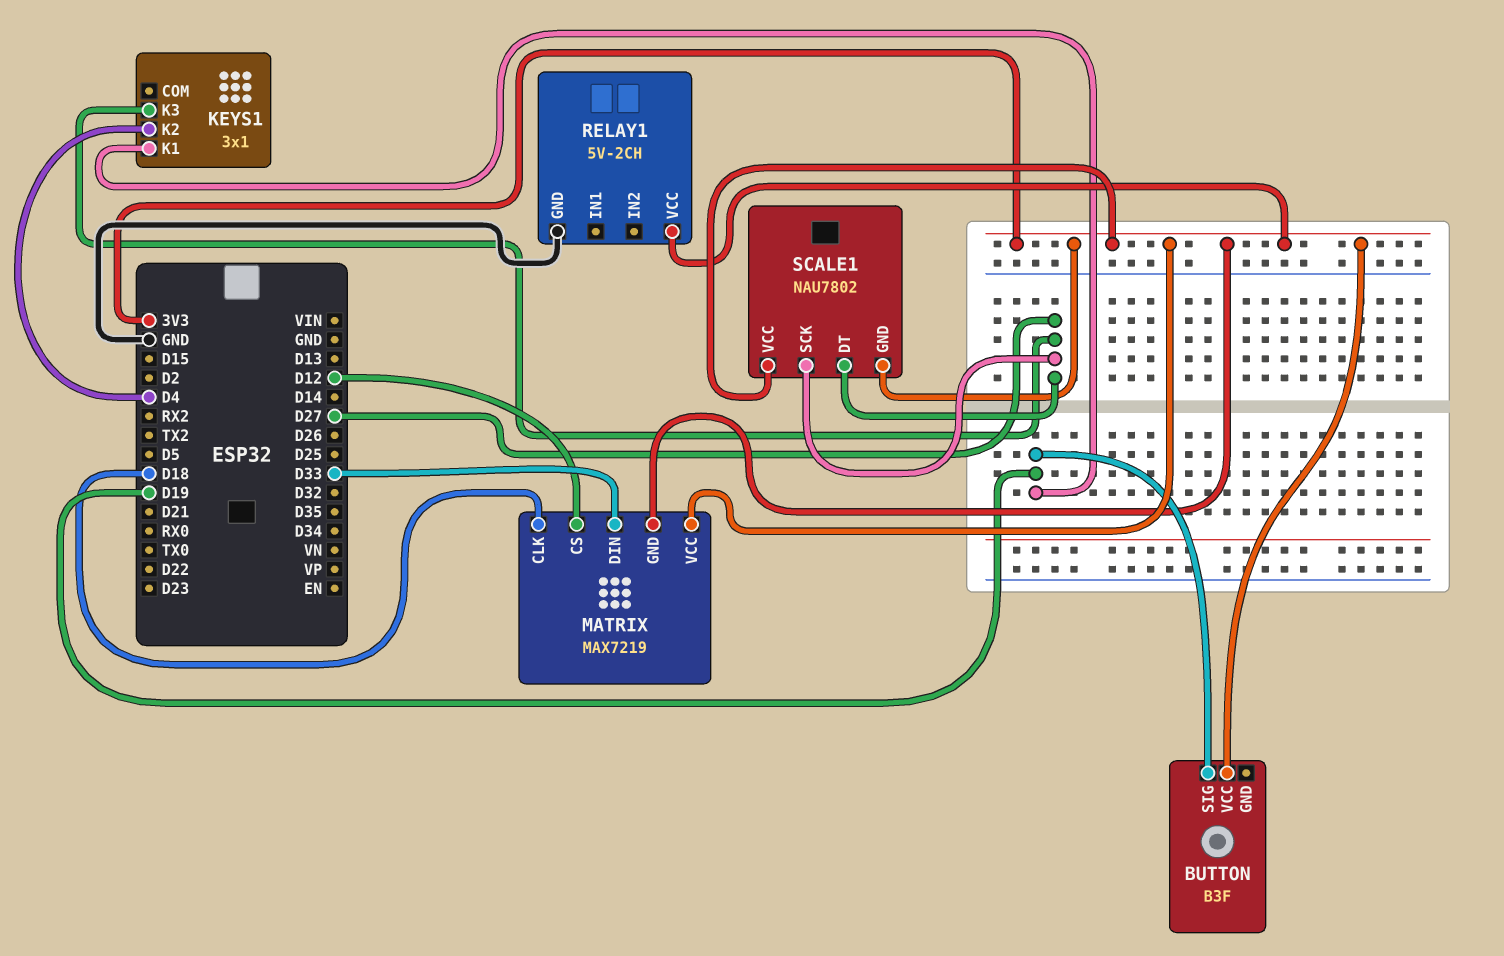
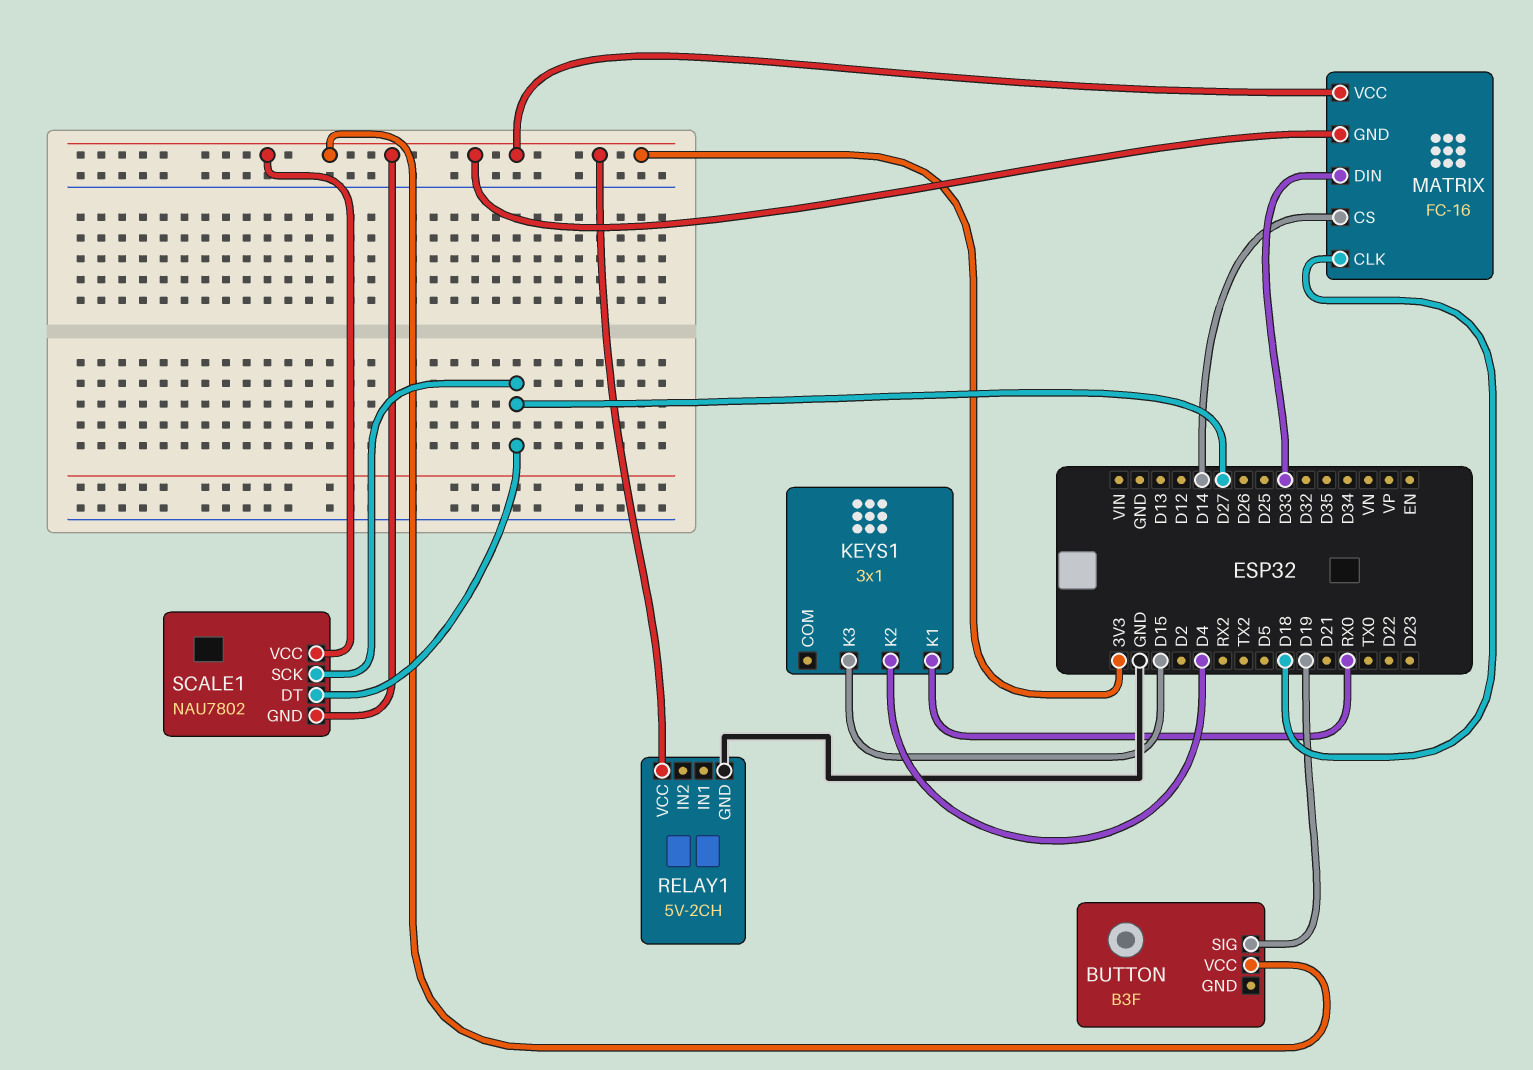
KEYS1 pin K1: D19 -> RX0
KEYS1 pin K3: D27 -> D15
MATRIX: MAX7219 -> FC-16
MATRIX pin CS: D12 -> D14

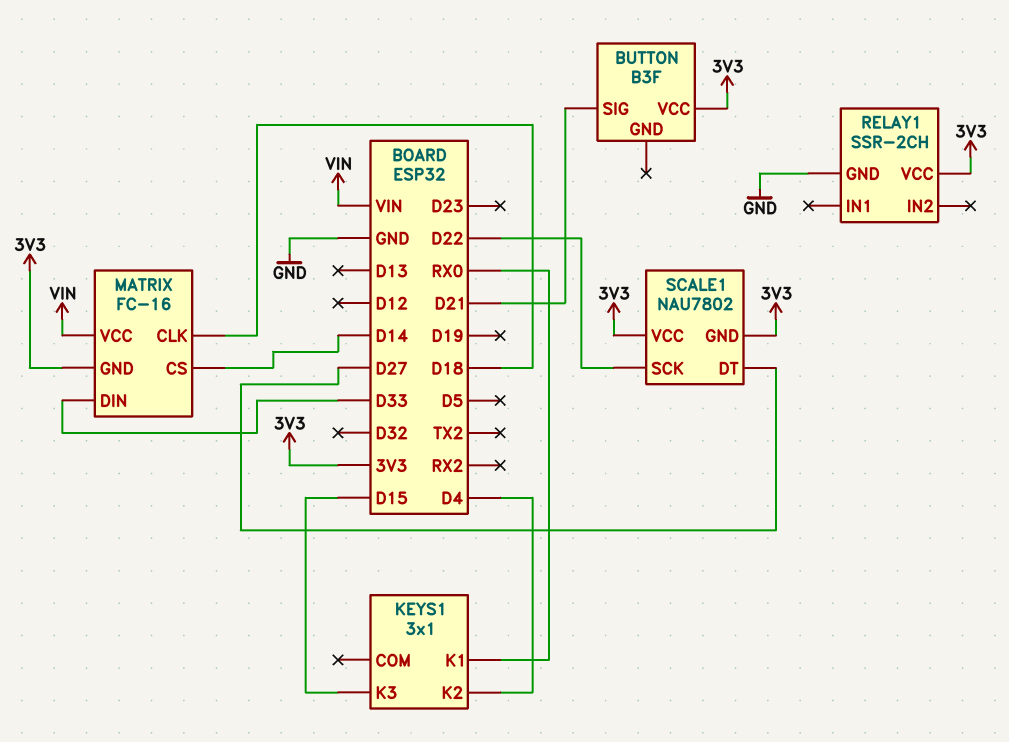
BUTTON pin SIG: D19 -> D21
MATRIX pin VCC: 3V3 -> VIN
RELAY1: 5V-2CH -> SSR-2CH
SCALE1 pin SCK: D27 -> D22

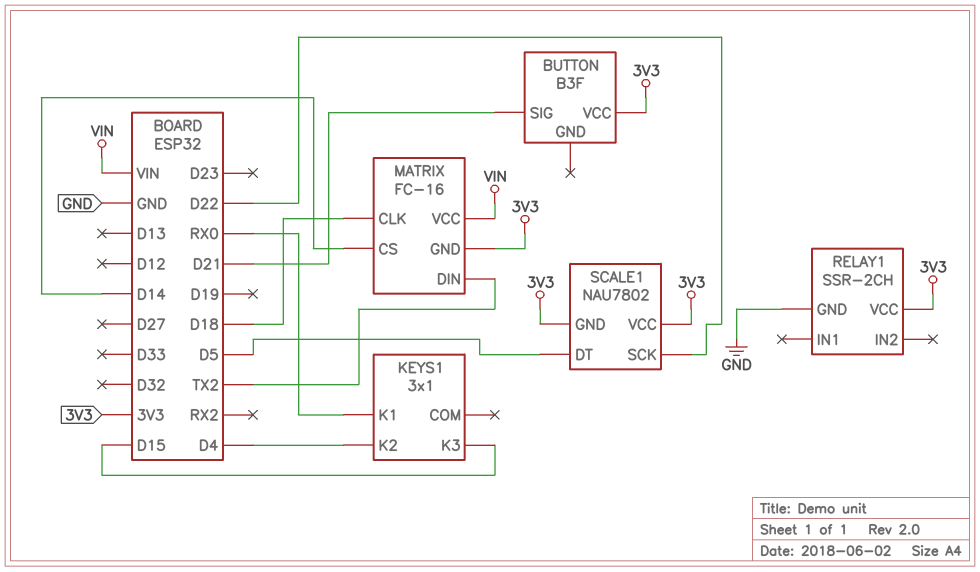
MATRIX pin DIN: D33 -> TX2
SCALE1 pin DT: D27 -> D5

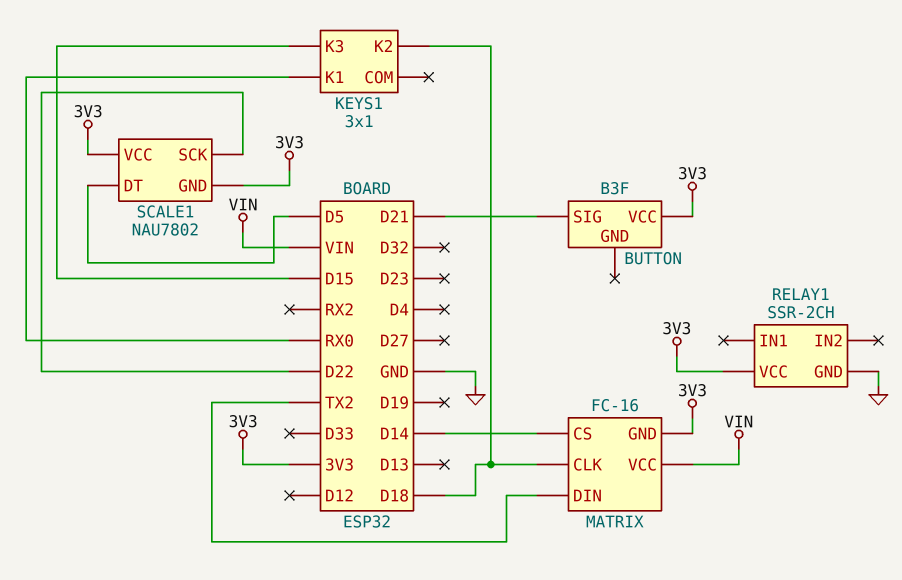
KEYS1 pin K2: D4 -> D18

